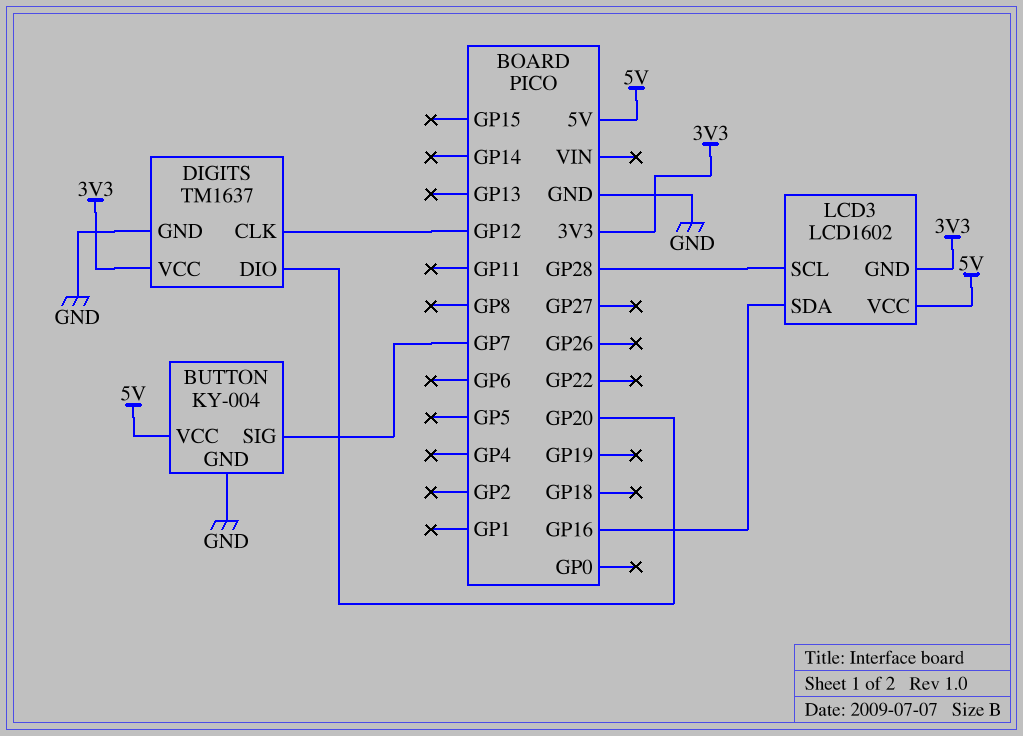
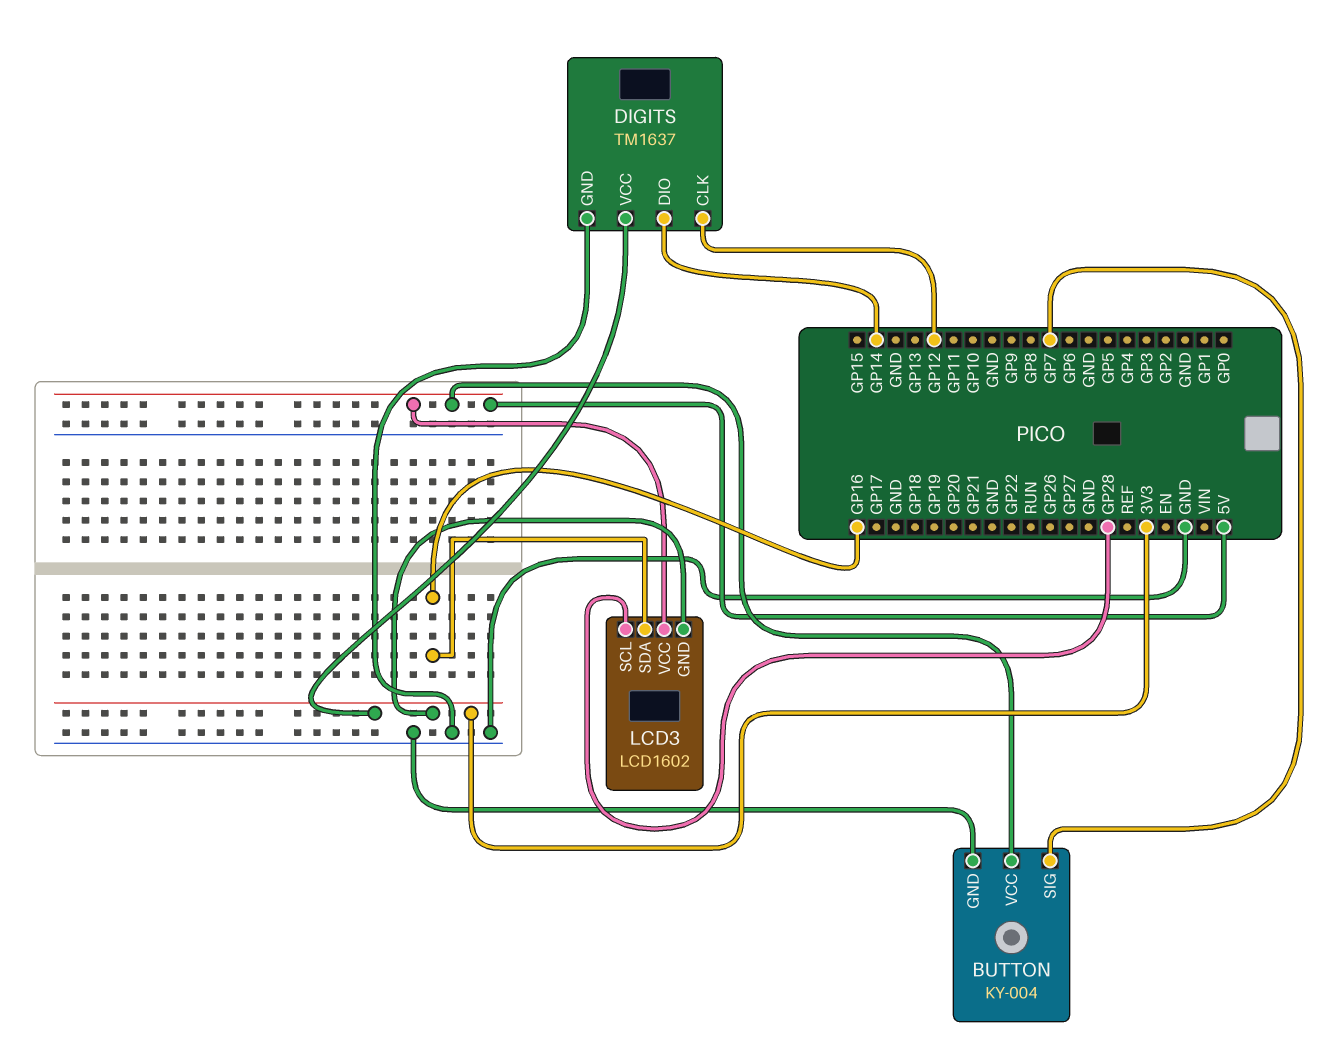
DIGITS pin DIO: GP20 -> GP14

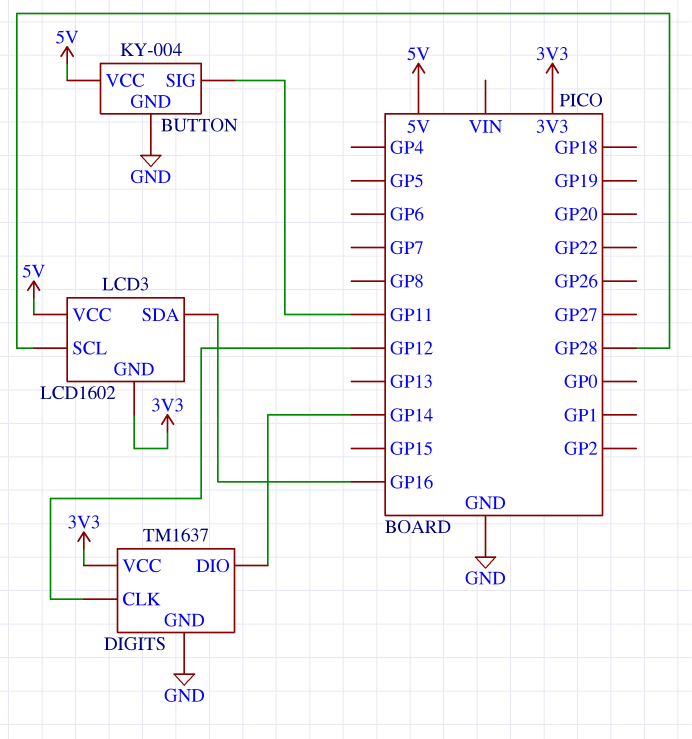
BUTTON pin SIG: GP7 -> GP11

